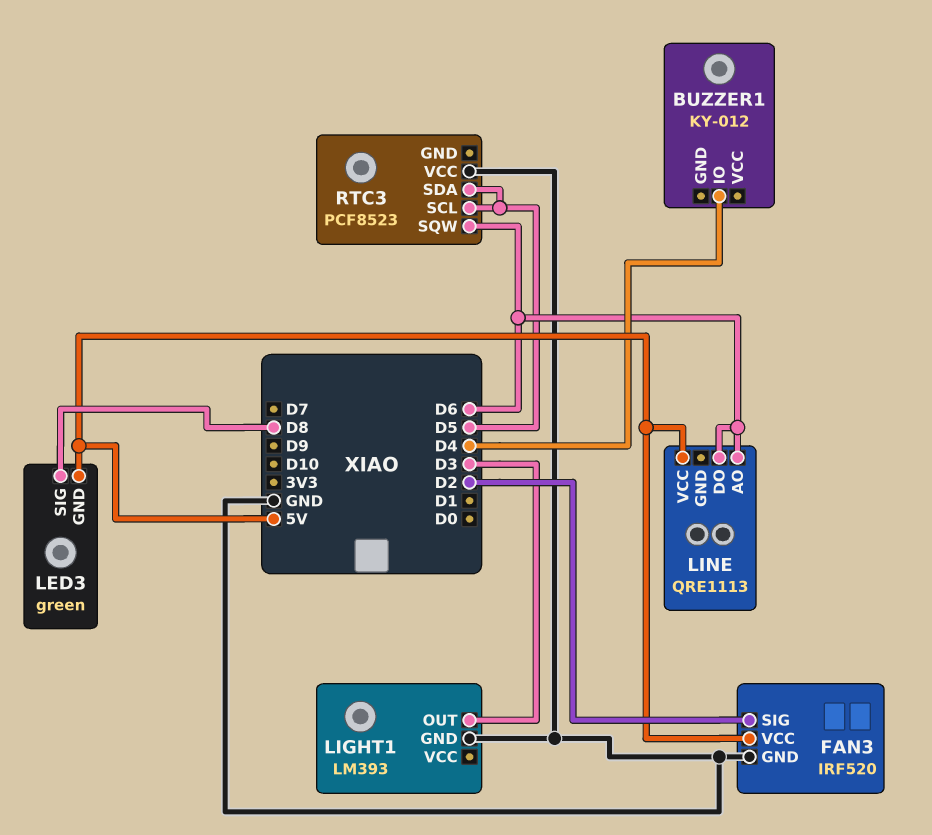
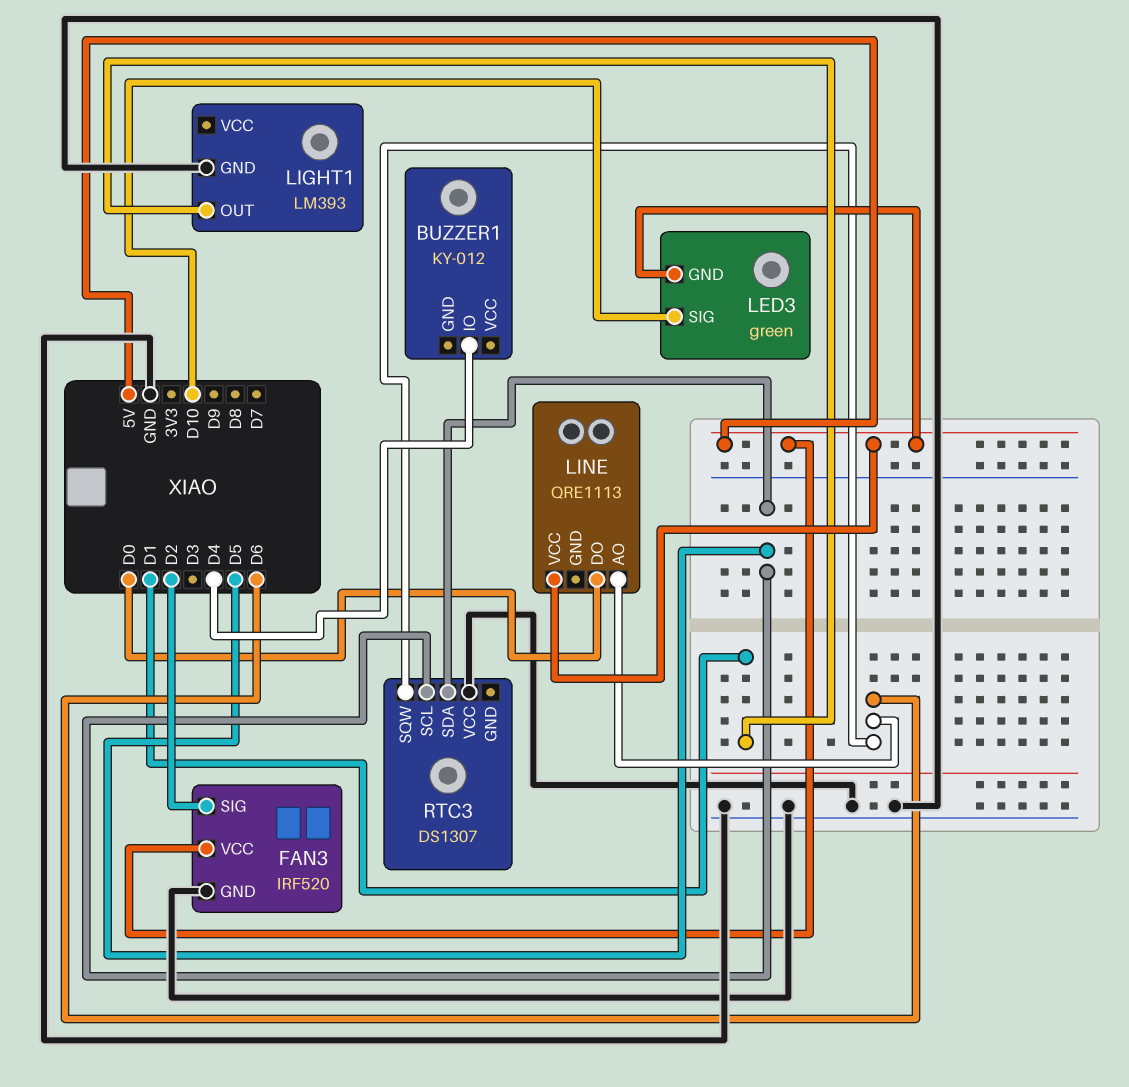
LED3 pin SIG: D8 -> D10
LIGHT1 pin OUT: D3 -> D1
LINE pin DO: D6 -> D0
RTC3: PCF8523 -> DS1307

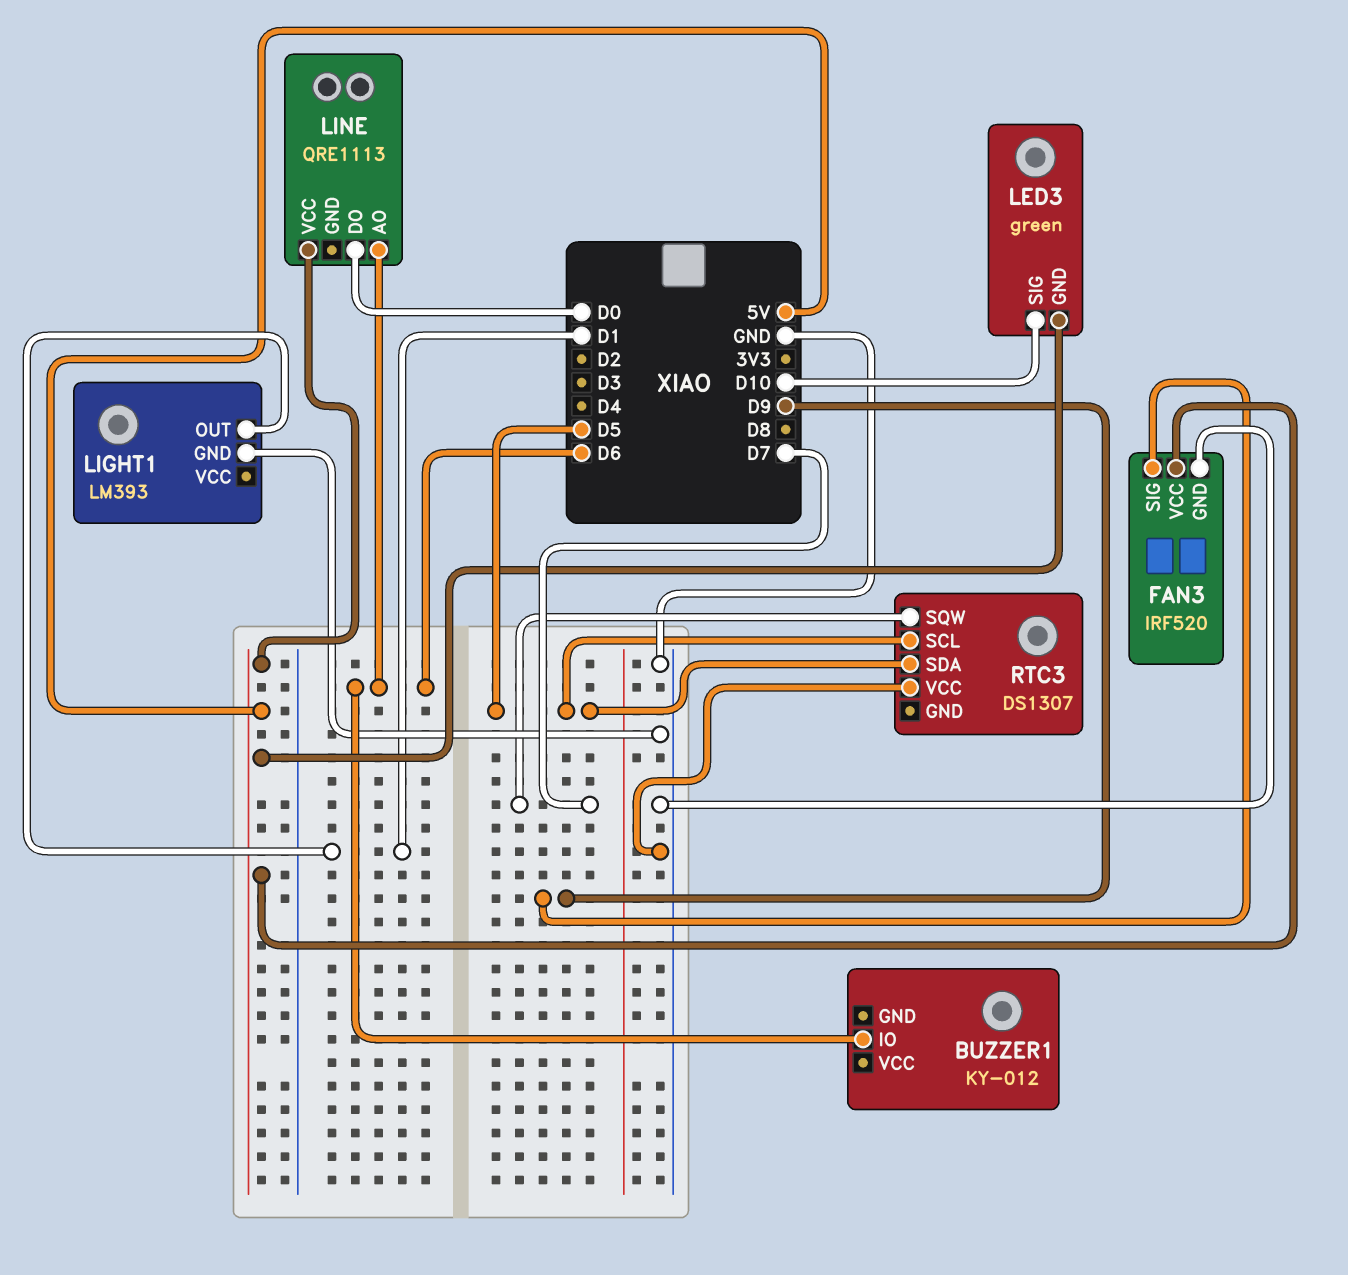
BUZZER1 pin IO: D4 -> D6
FAN3 pin SIG: D2 -> D9
RTC3 pin SQW: D6 -> D7

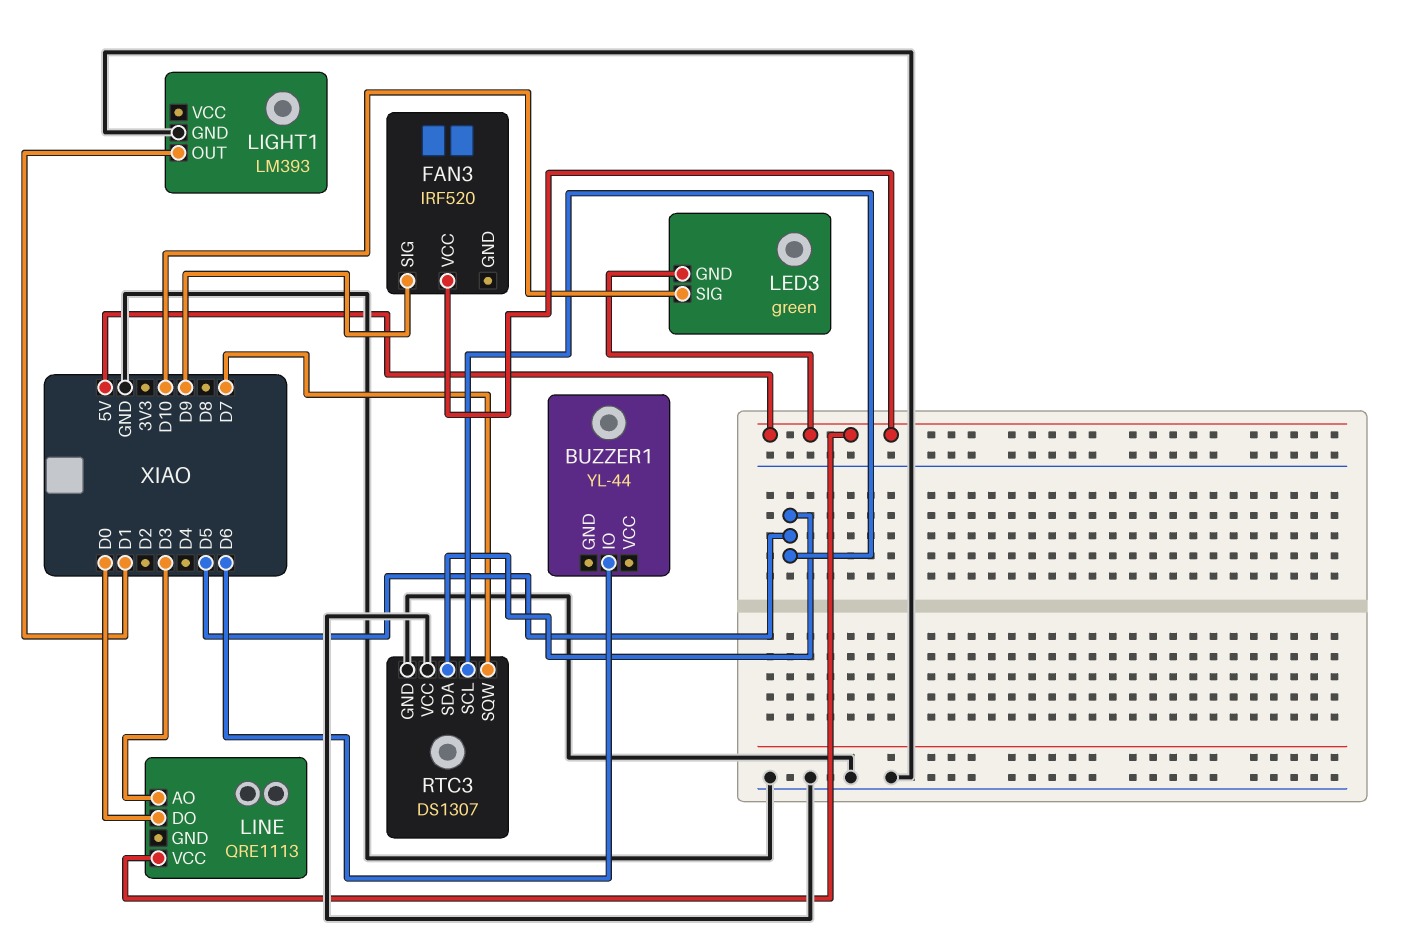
BUZZER1: KY-012 -> YL-44
FAN3 pin GND: GND -> none
LINE pin AO: D6 -> D3
RTC3 pin GND: none -> GND

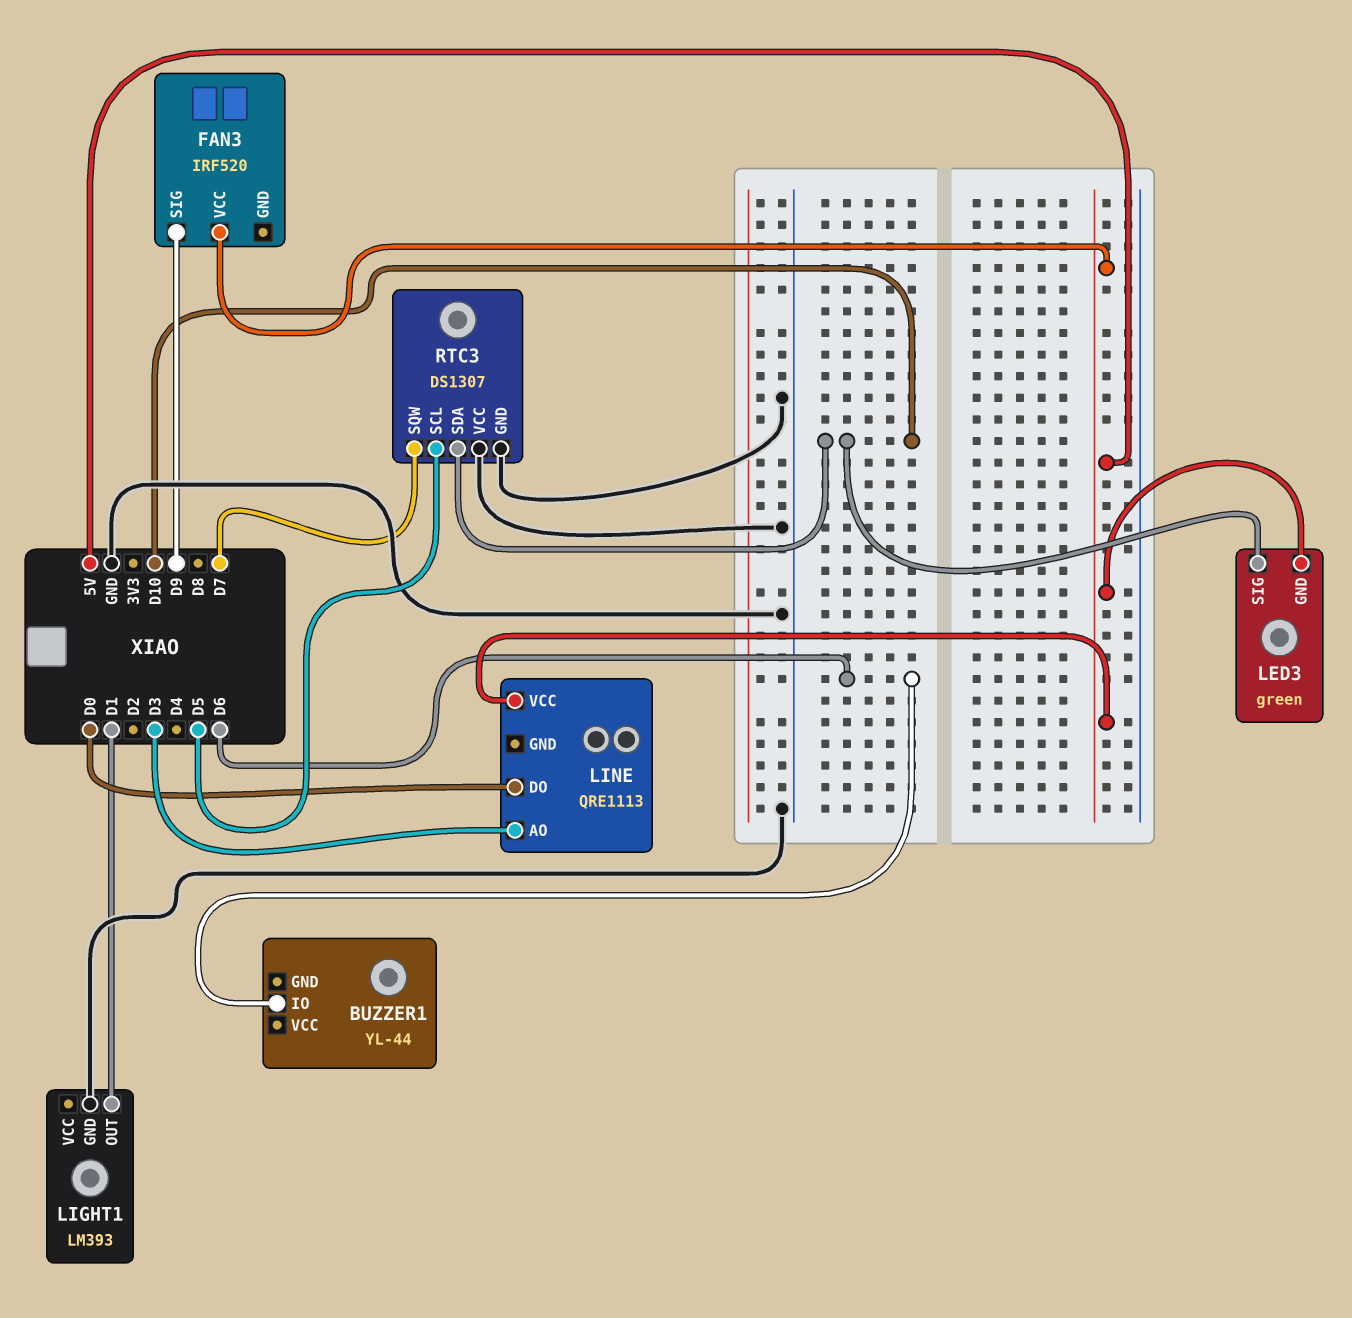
RTC3 pin SDA: D5 -> D10

